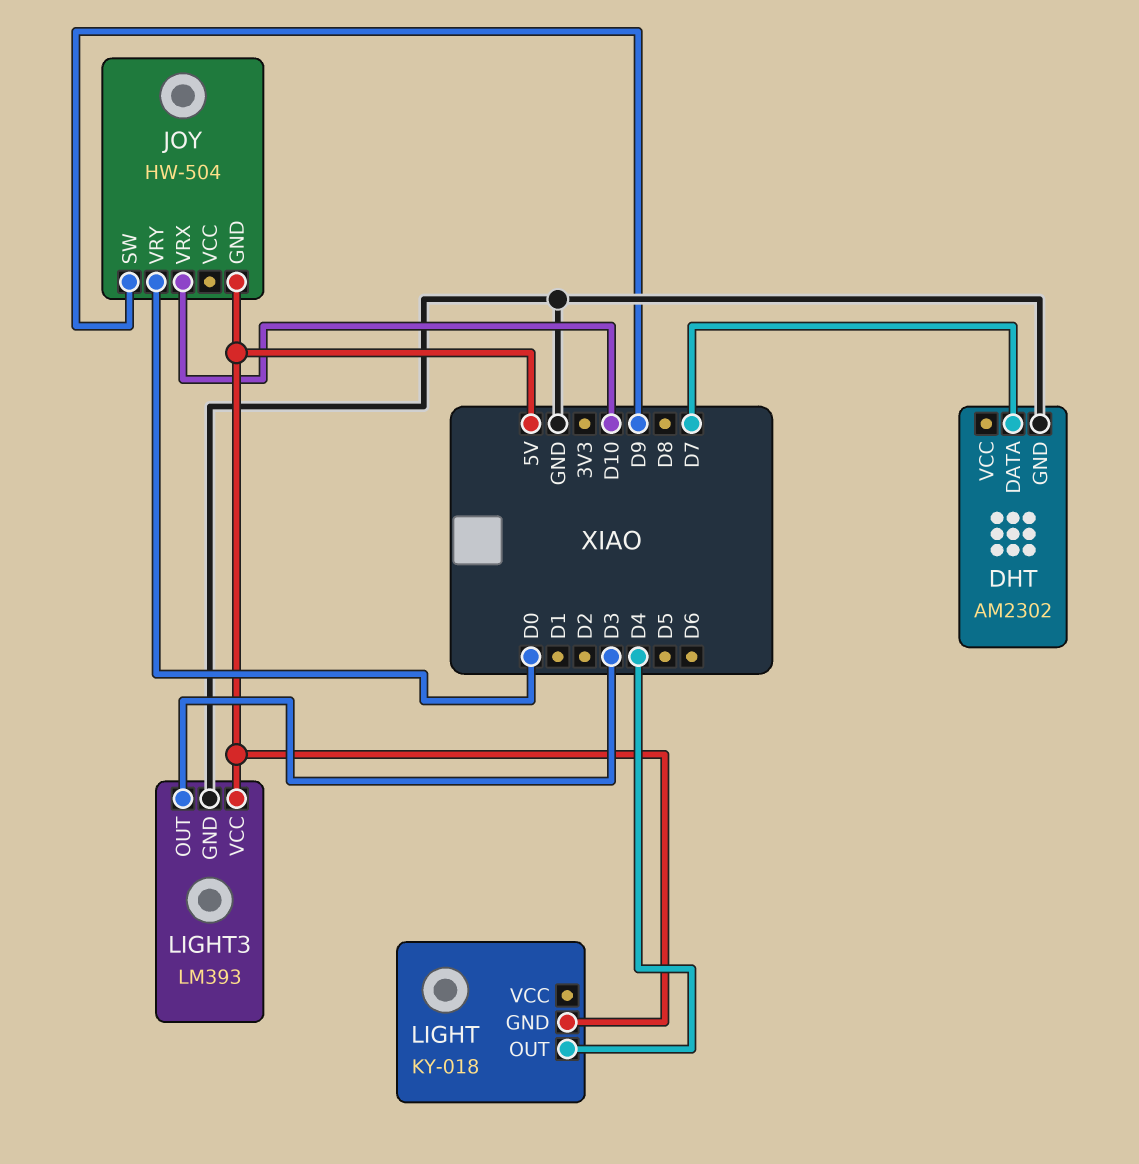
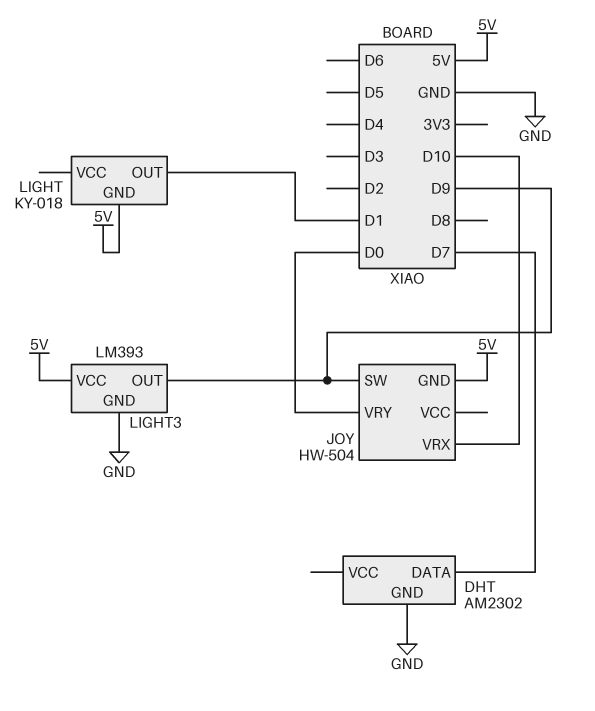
LIGHT pin OUT: D4 -> D1
LIGHT3 pin OUT: D3 -> D9

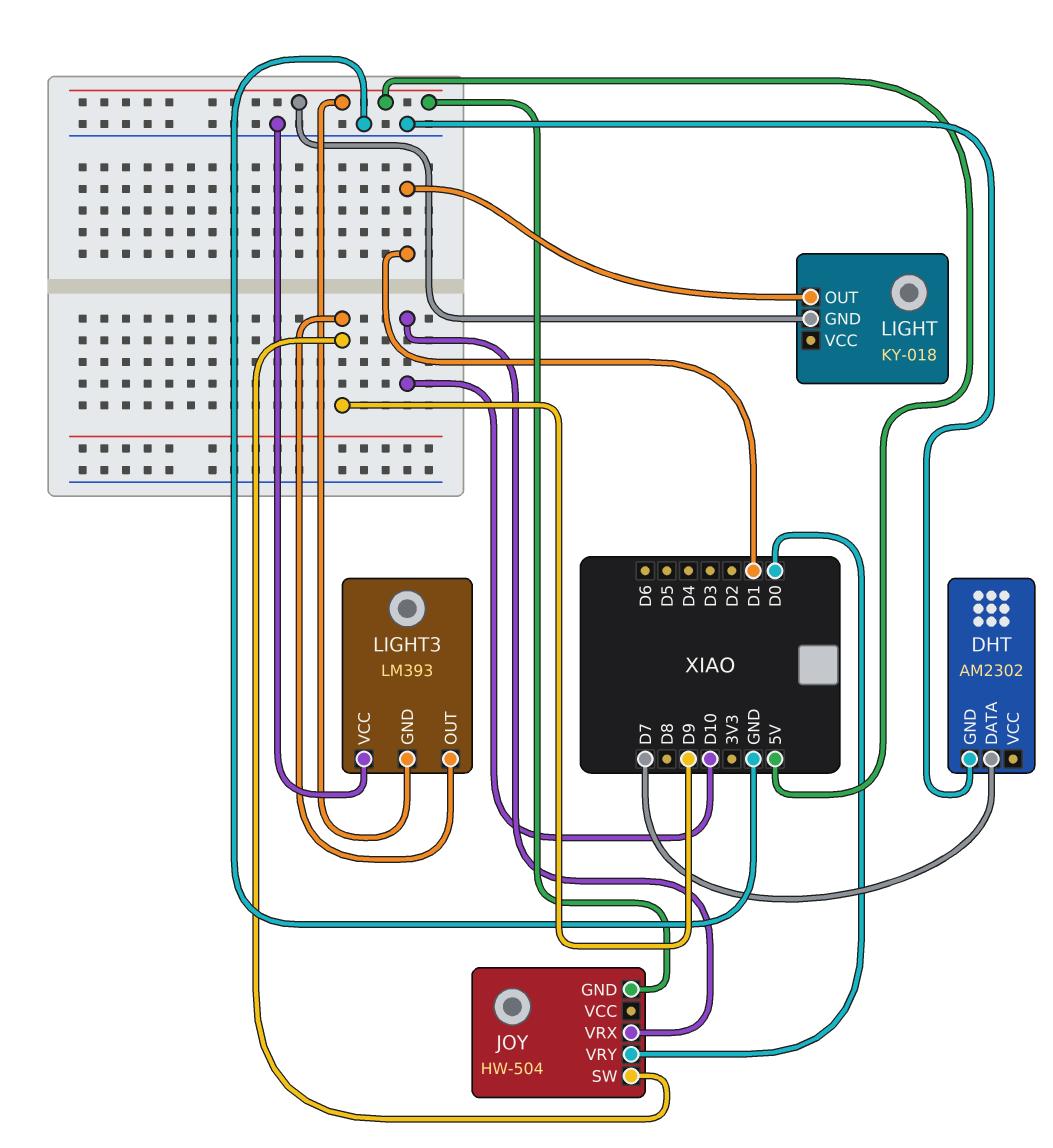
LIGHT3 pin GND: GND -> 5V
LIGHT3 pin VCC: 5V -> GND

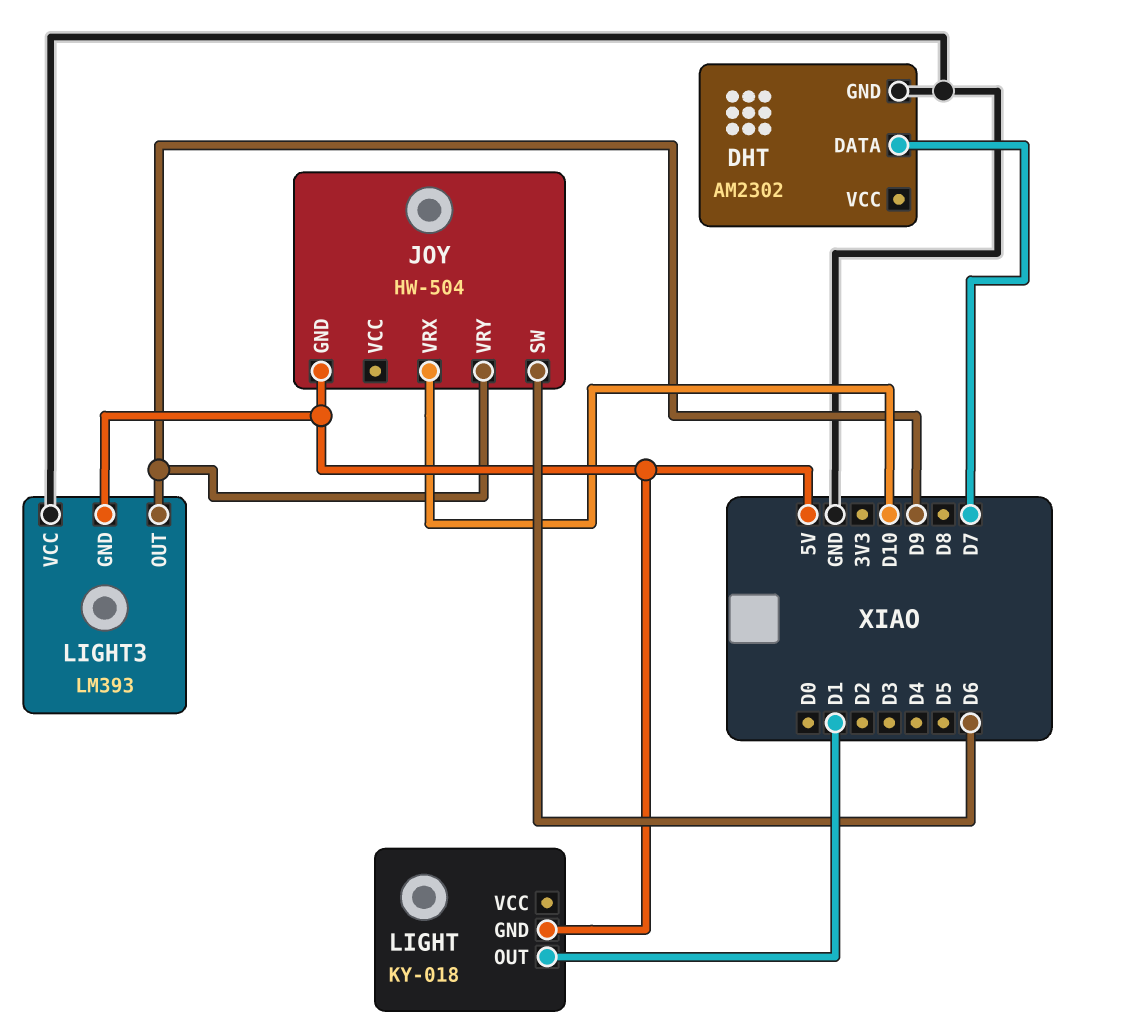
JOY pin SW: D9 -> D6
JOY pin VRY: D0 -> D9

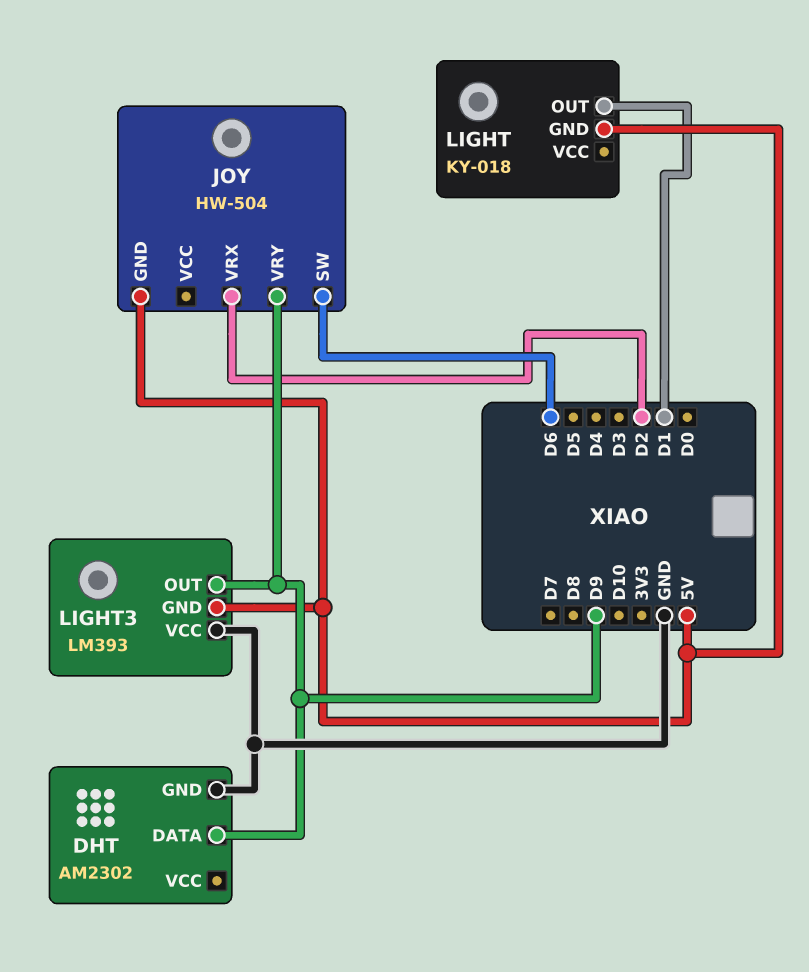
DHT pin DATA: D7 -> D9
JOY pin VRX: D10 -> D2

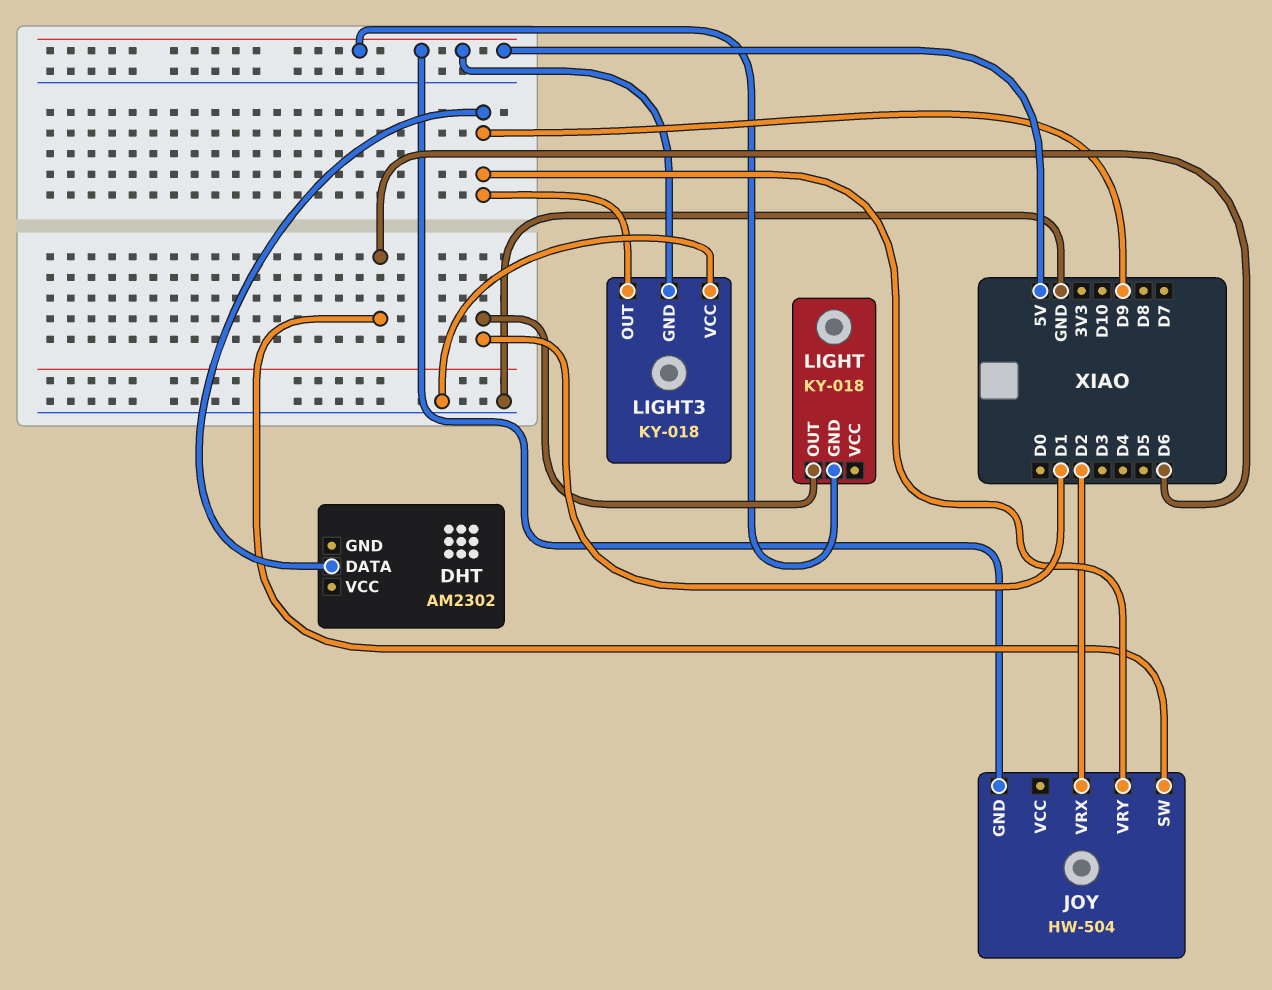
DHT pin GND: GND -> none
LIGHT3: LM393 -> KY-018

